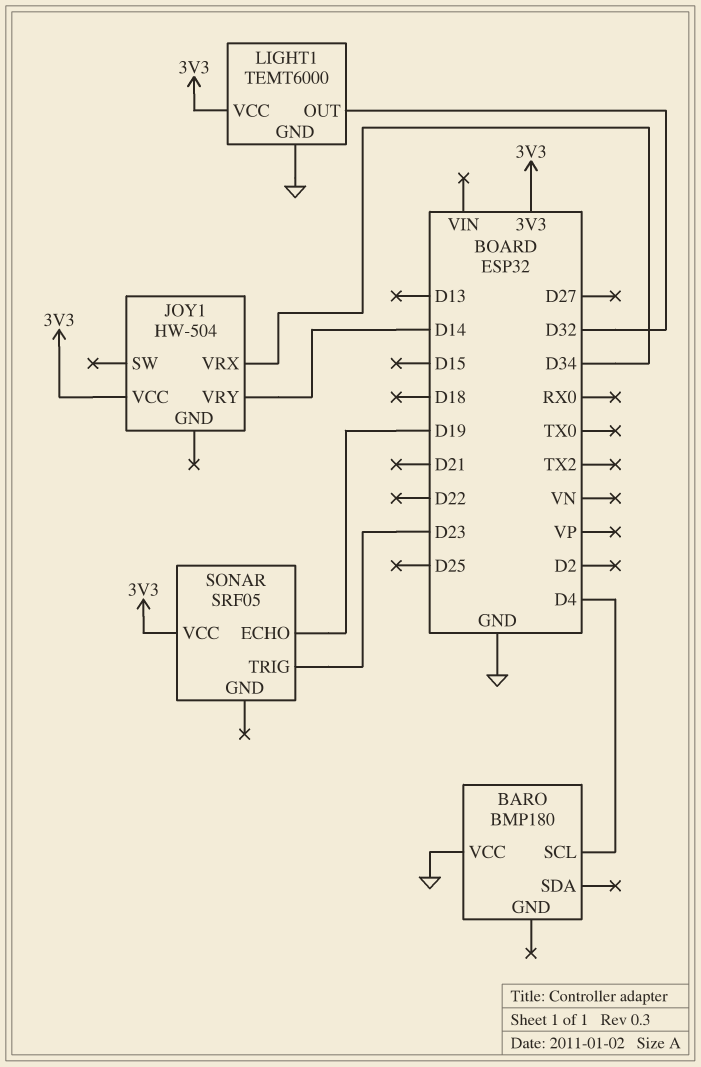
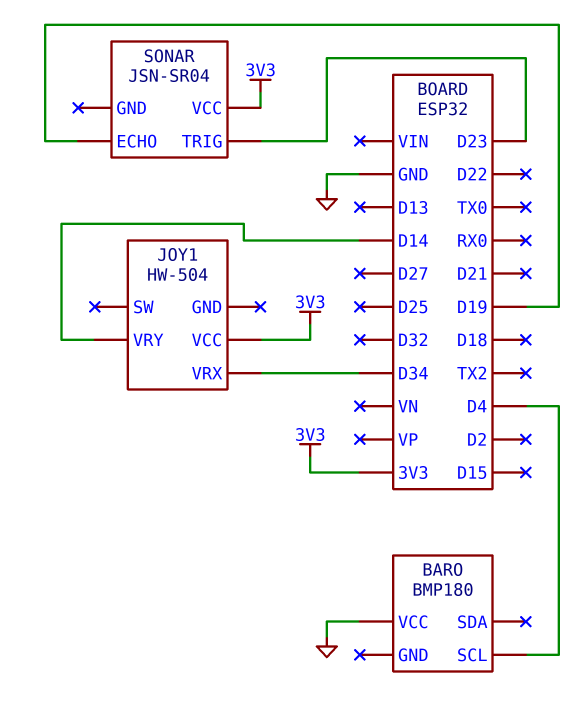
LIGHT1: TEMT6000 -> none
LIGHT1 pin GND: GND -> none
LIGHT1 pin OUT: D32 -> none
LIGHT1 pin VCC: 3V3 -> none
SONAR: SRF05 -> JSN-SR04

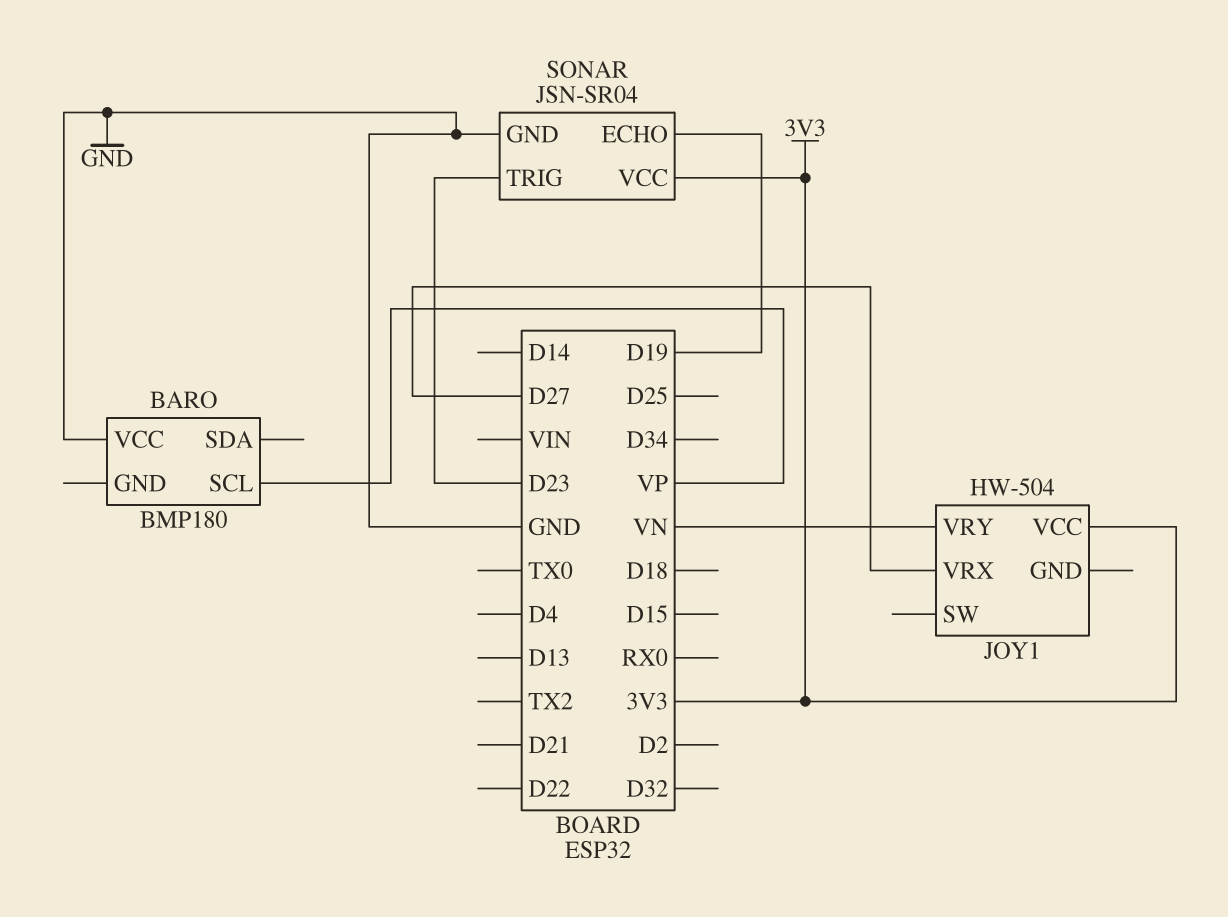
BARO pin SCL: D4 -> VP
JOY1 pin VRX: D34 -> D27
JOY1 pin VRY: D14 -> VN
SONAR pin GND: none -> GND

